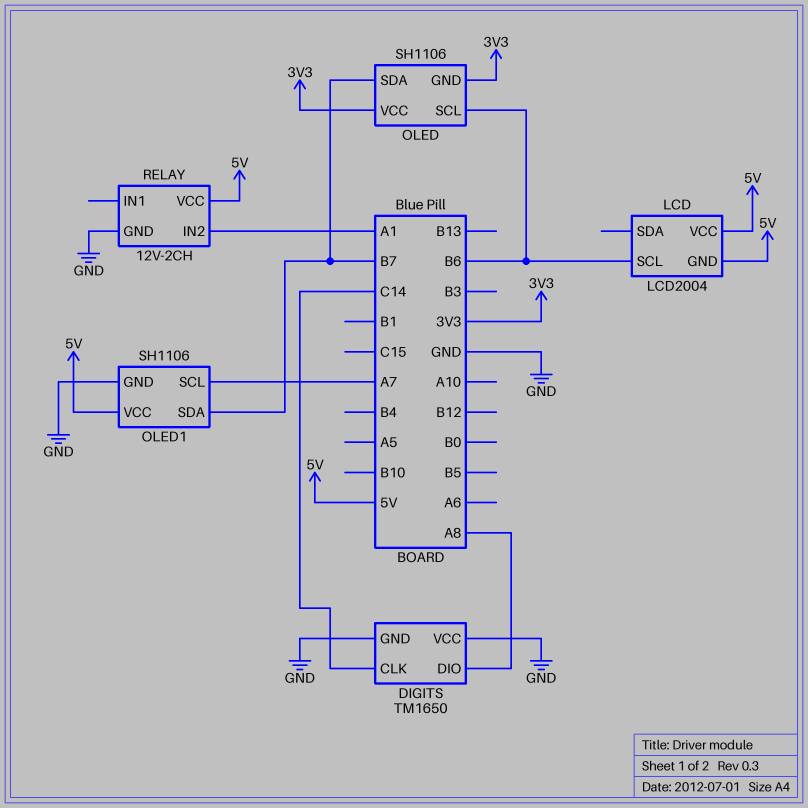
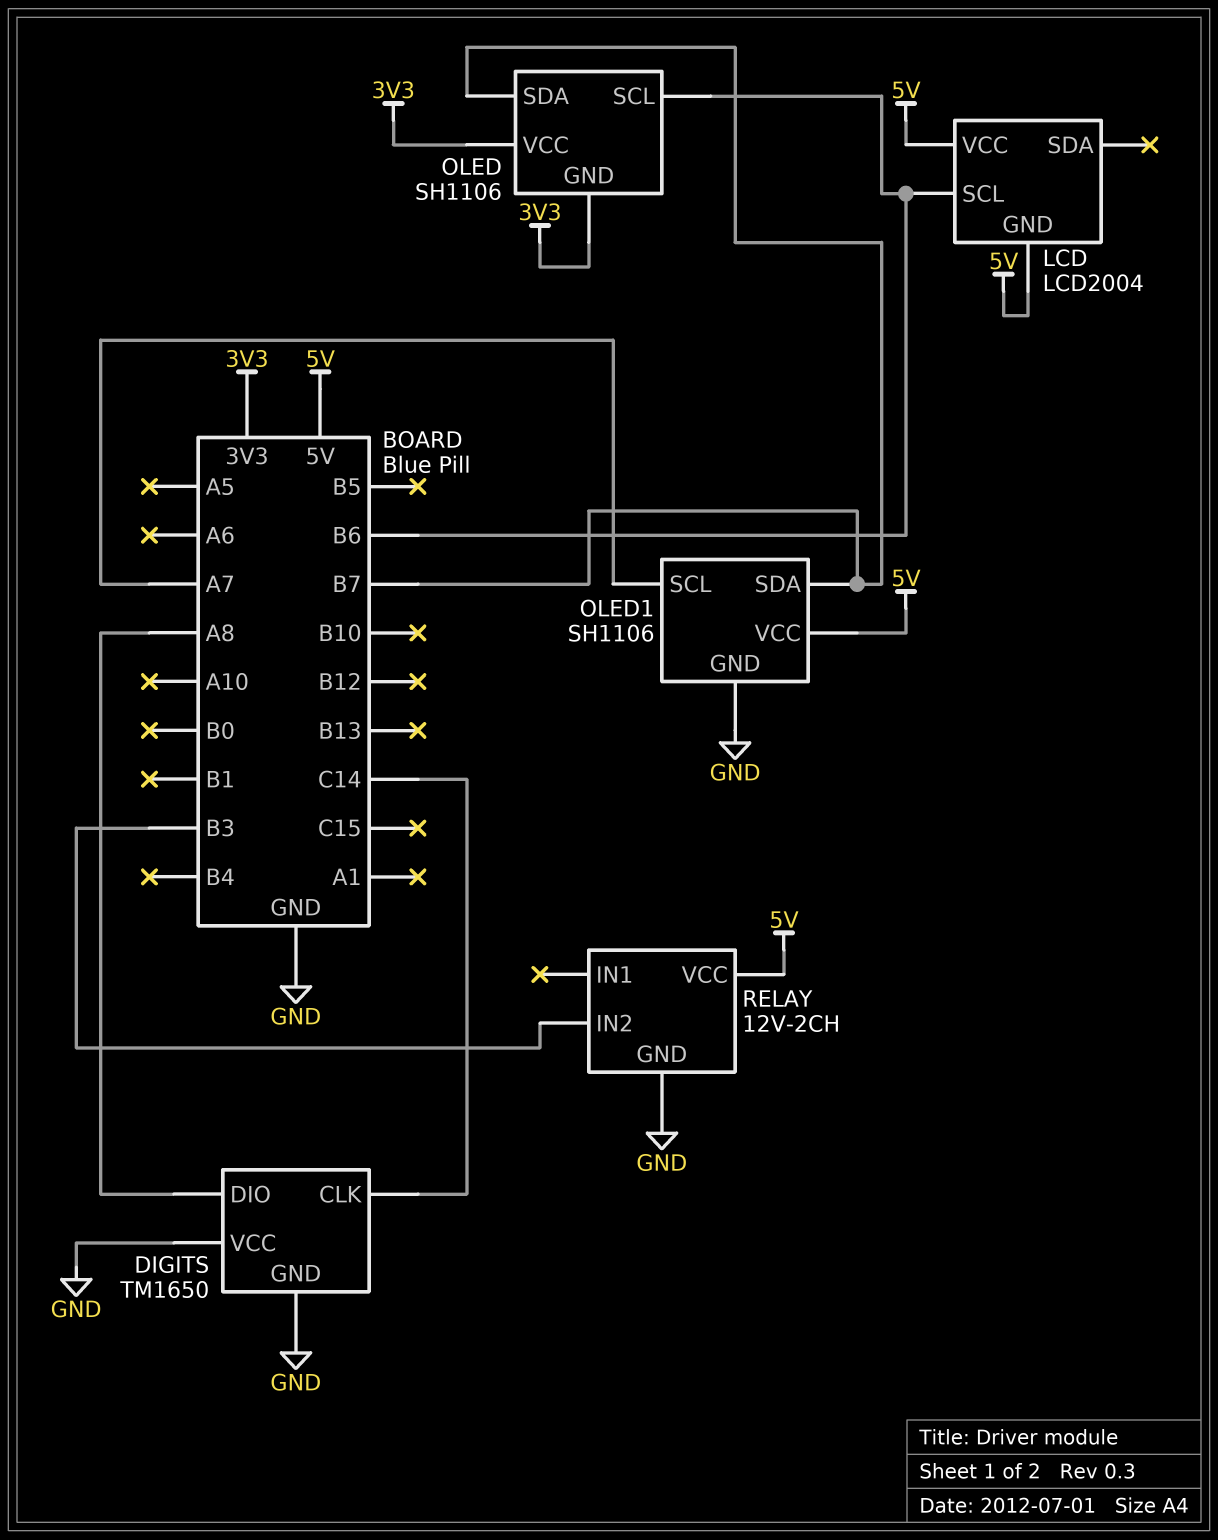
RELAY pin IN2: A1 -> B3

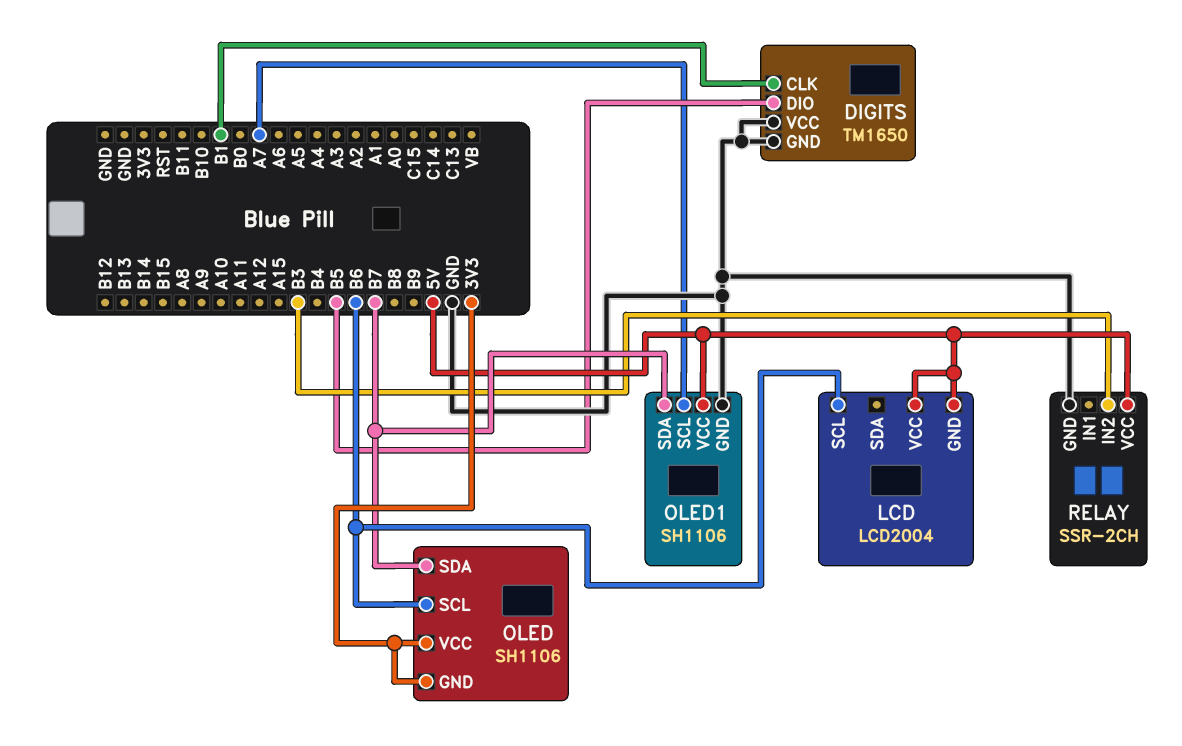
DIGITS pin CLK: C14 -> B1
DIGITS pin DIO: A8 -> B5
RELAY: 12V-2CH -> SSR-2CH

